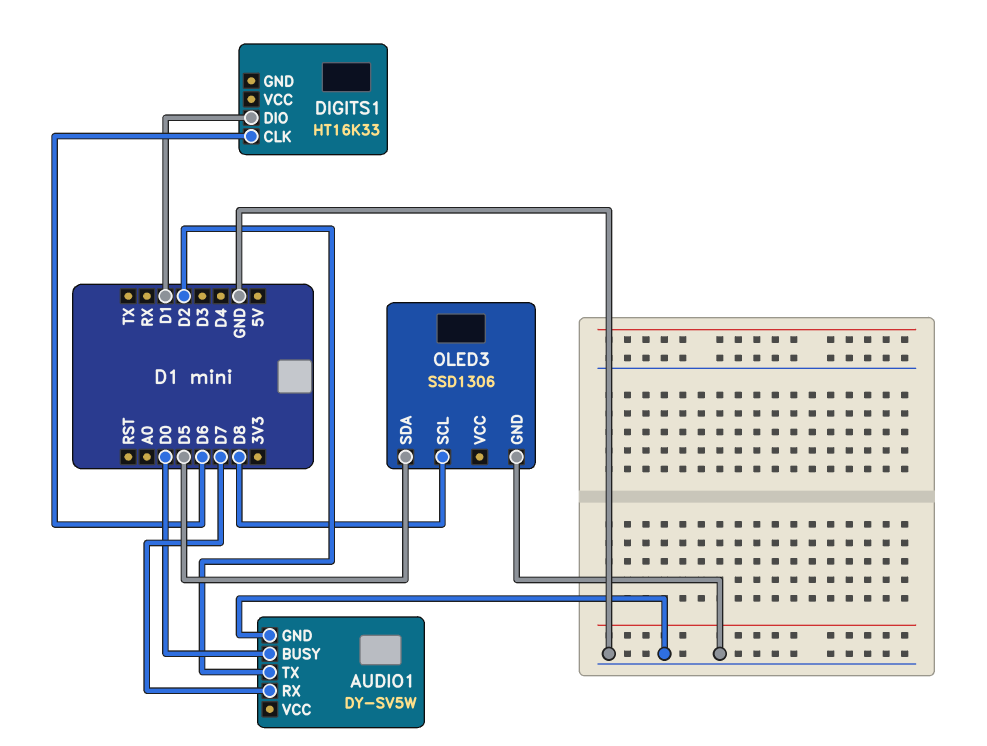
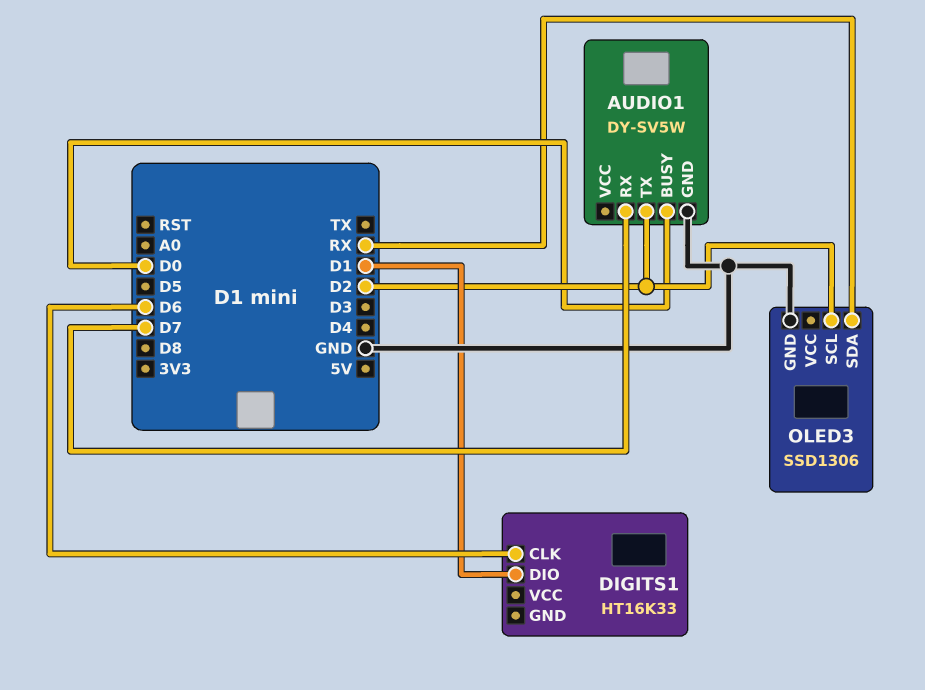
OLED3 pin SCL: D8 -> D2
OLED3 pin SDA: D5 -> RX

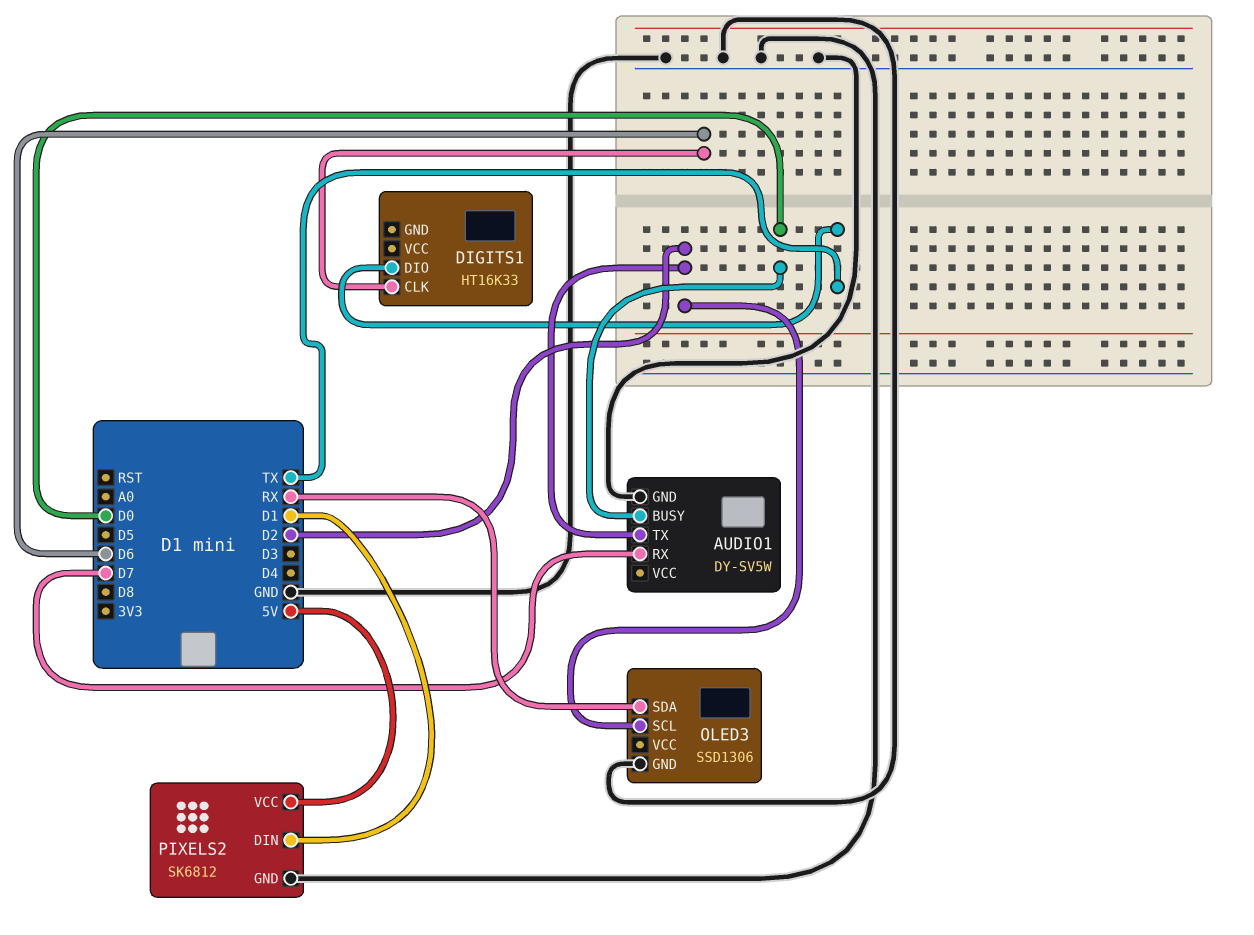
DIGITS1 pin DIO: D1 -> TX
PIXELS2: none -> SK6812
PIXELS2 pin DIN: none -> D1
PIXELS2 pin GND: none -> GND
PIXELS2 pin VCC: none -> 5V

